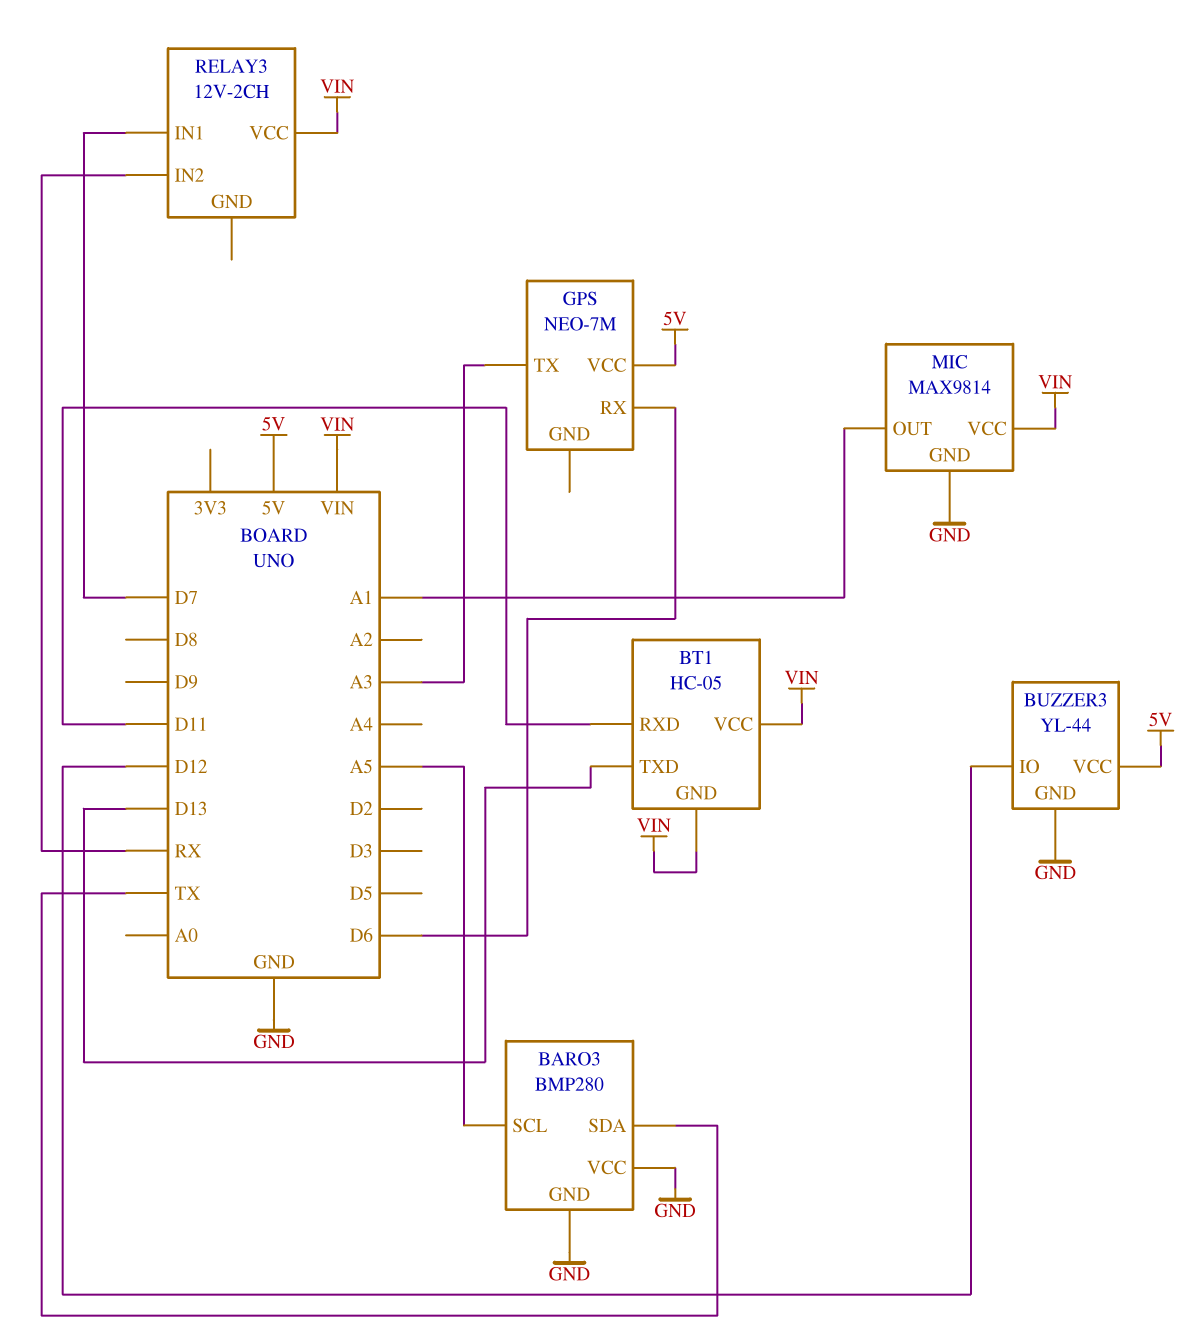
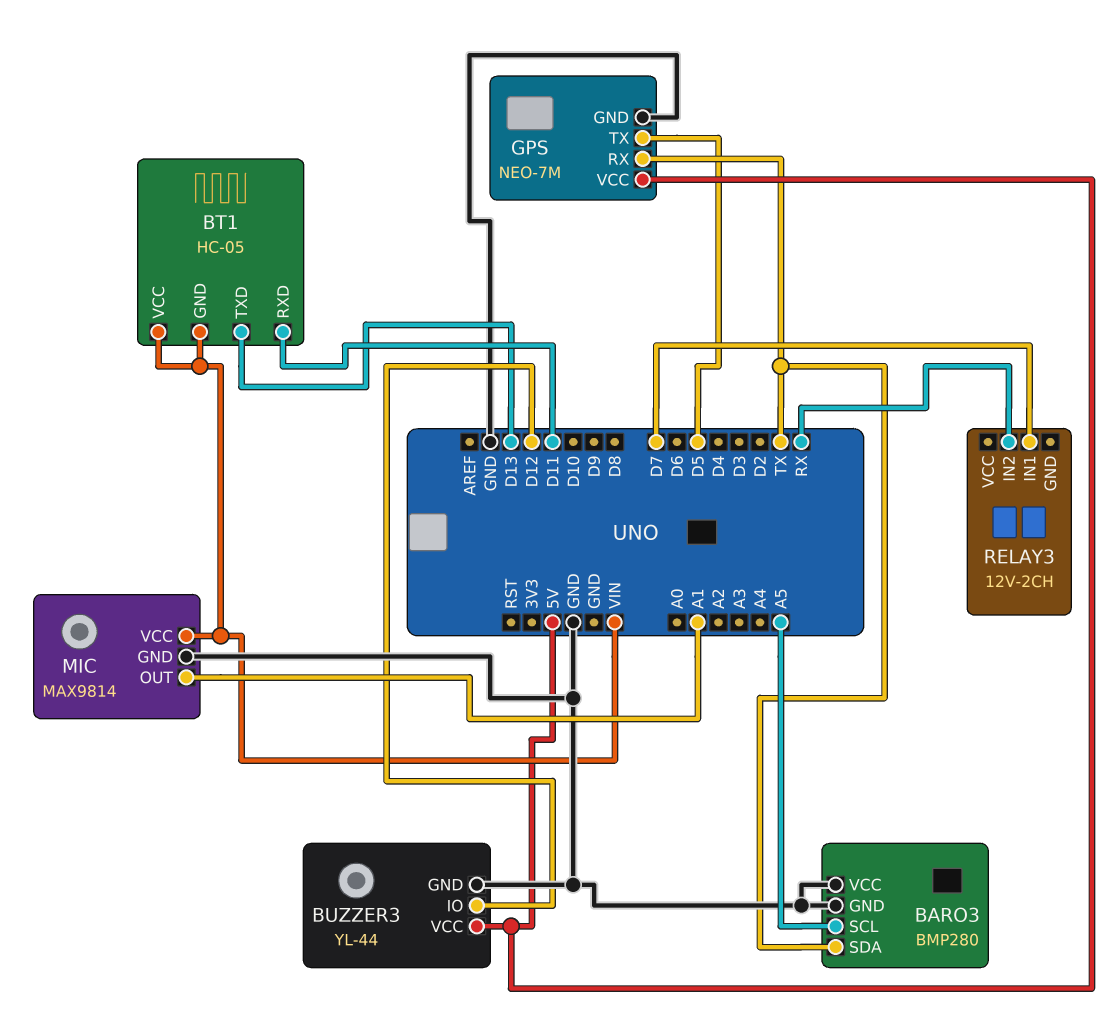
GPS pin GND: none -> GND
GPS pin RX: D6 -> TX
GPS pin TX: A3 -> D5
RELAY3 pin VCC: VIN -> none

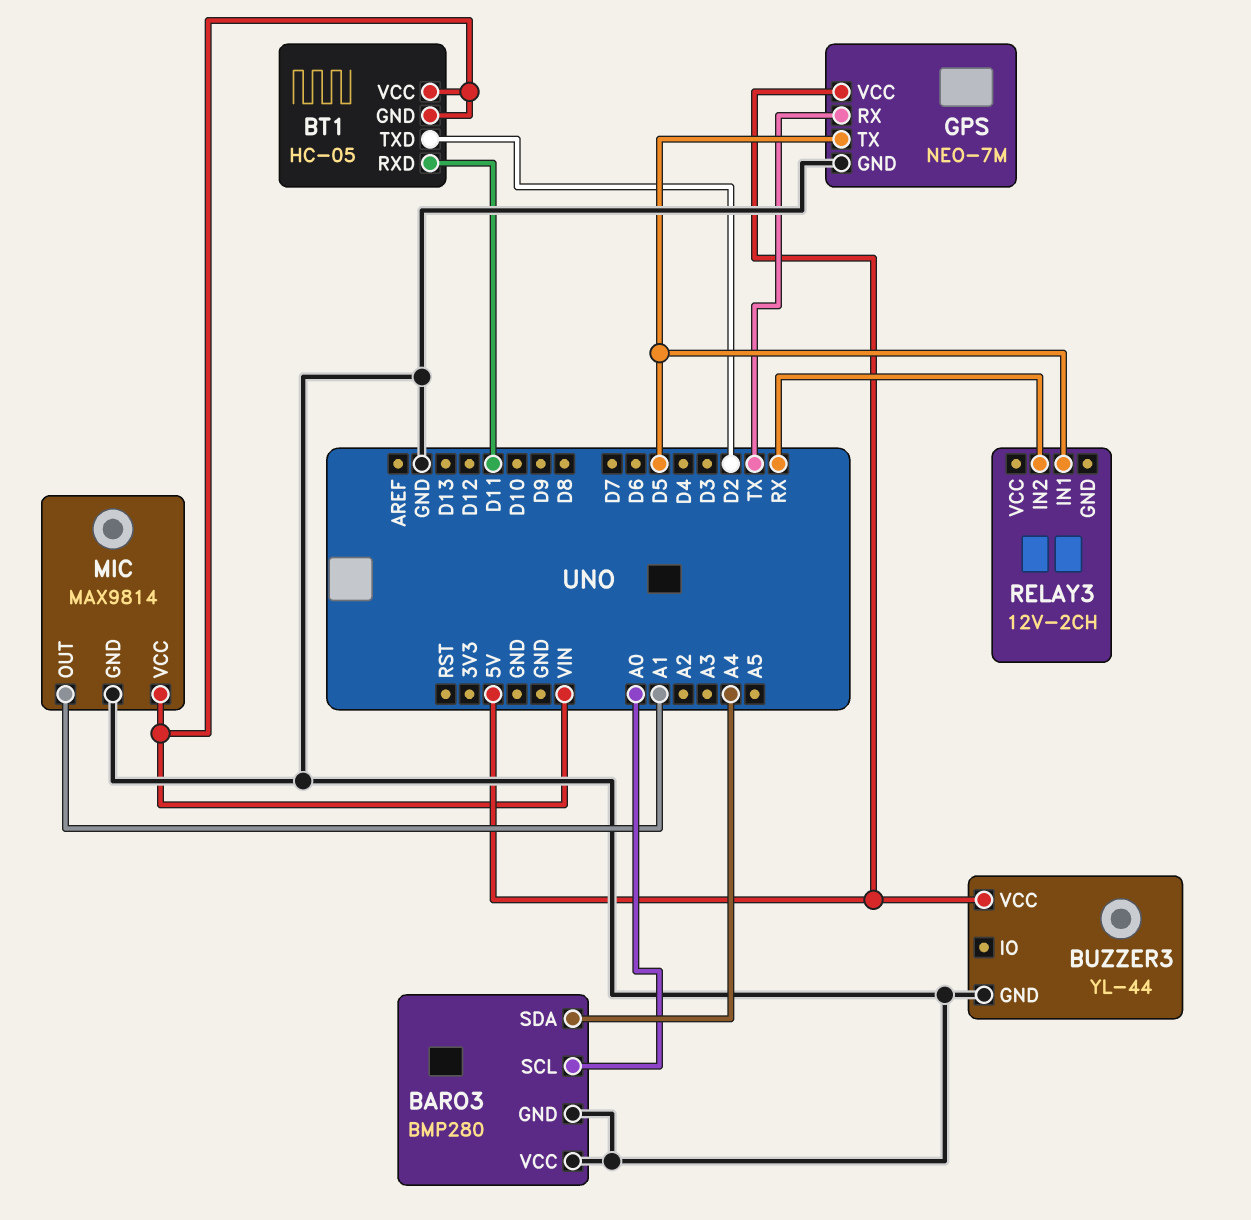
BARO3 pin SCL: A5 -> A0
BARO3 pin SDA: TX -> A4
BT1 pin TXD: D13 -> D2
BUZZER3 pin IO: D12 -> none
RELAY3 pin IN1: D7 -> D5

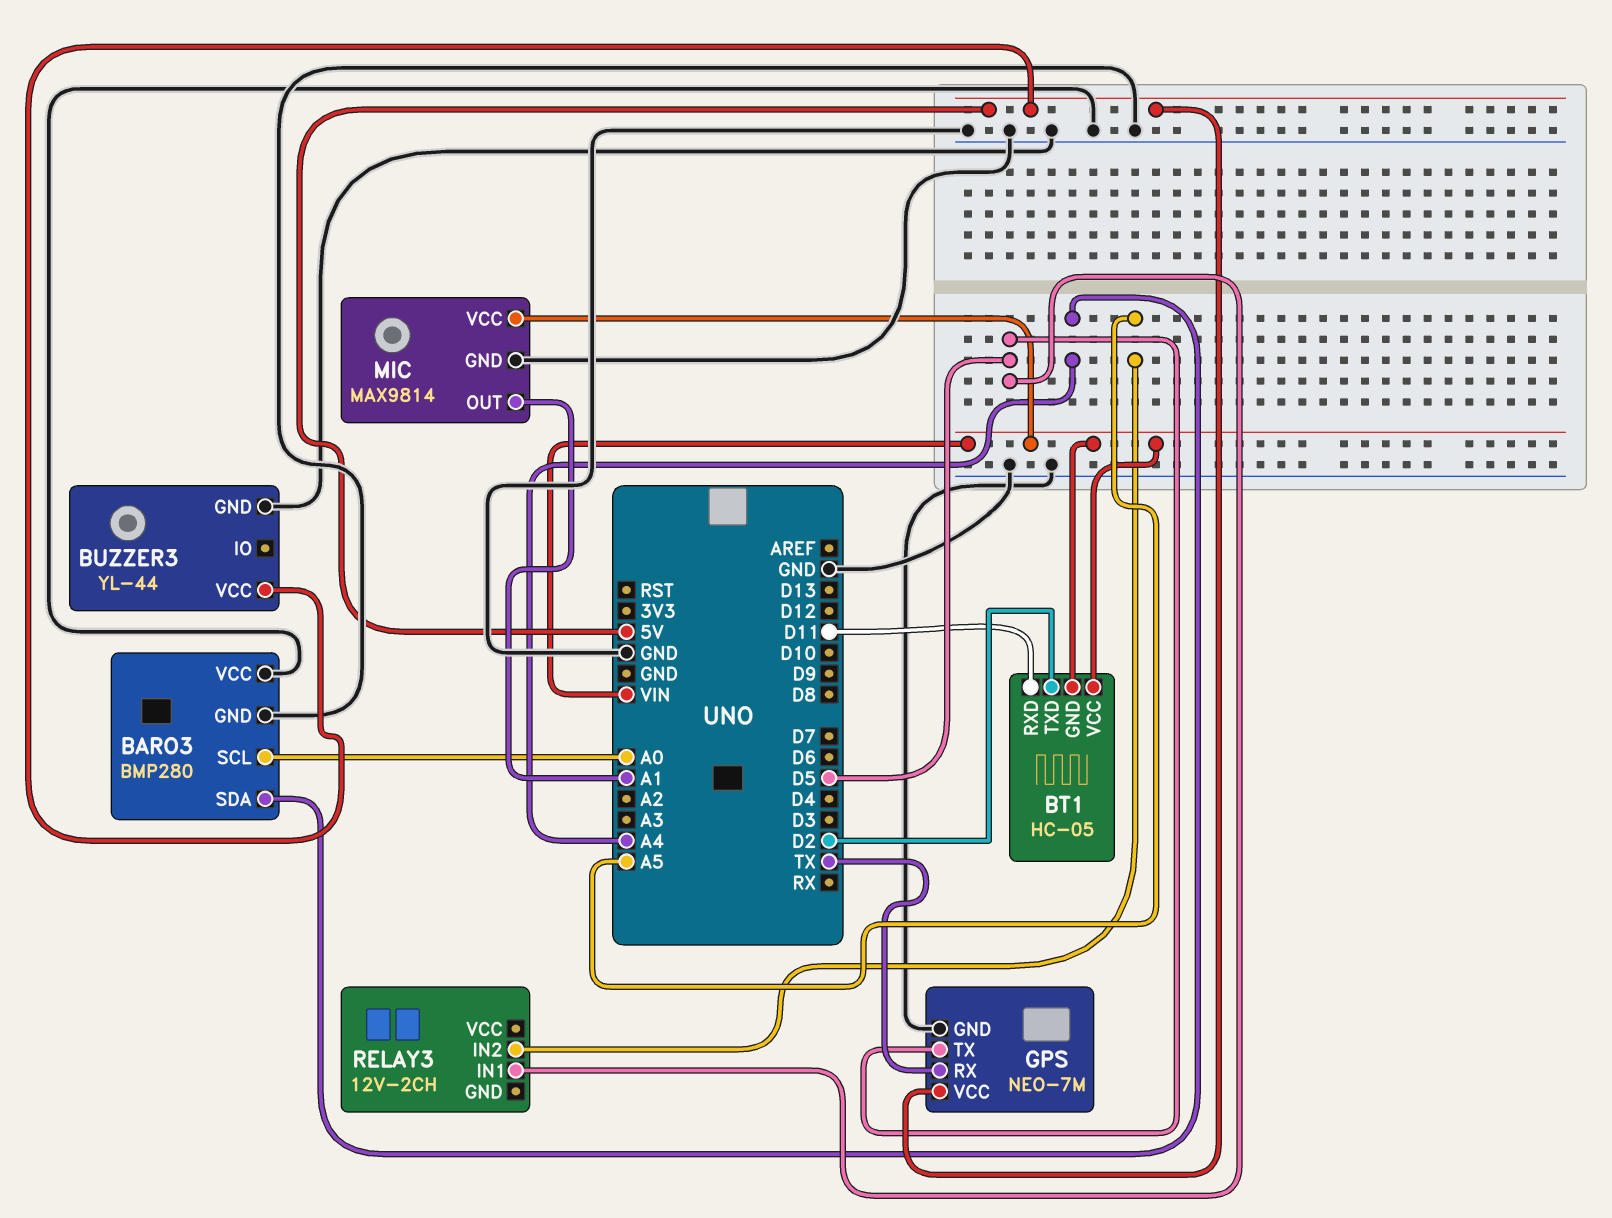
RELAY3 pin IN2: RX -> A5

